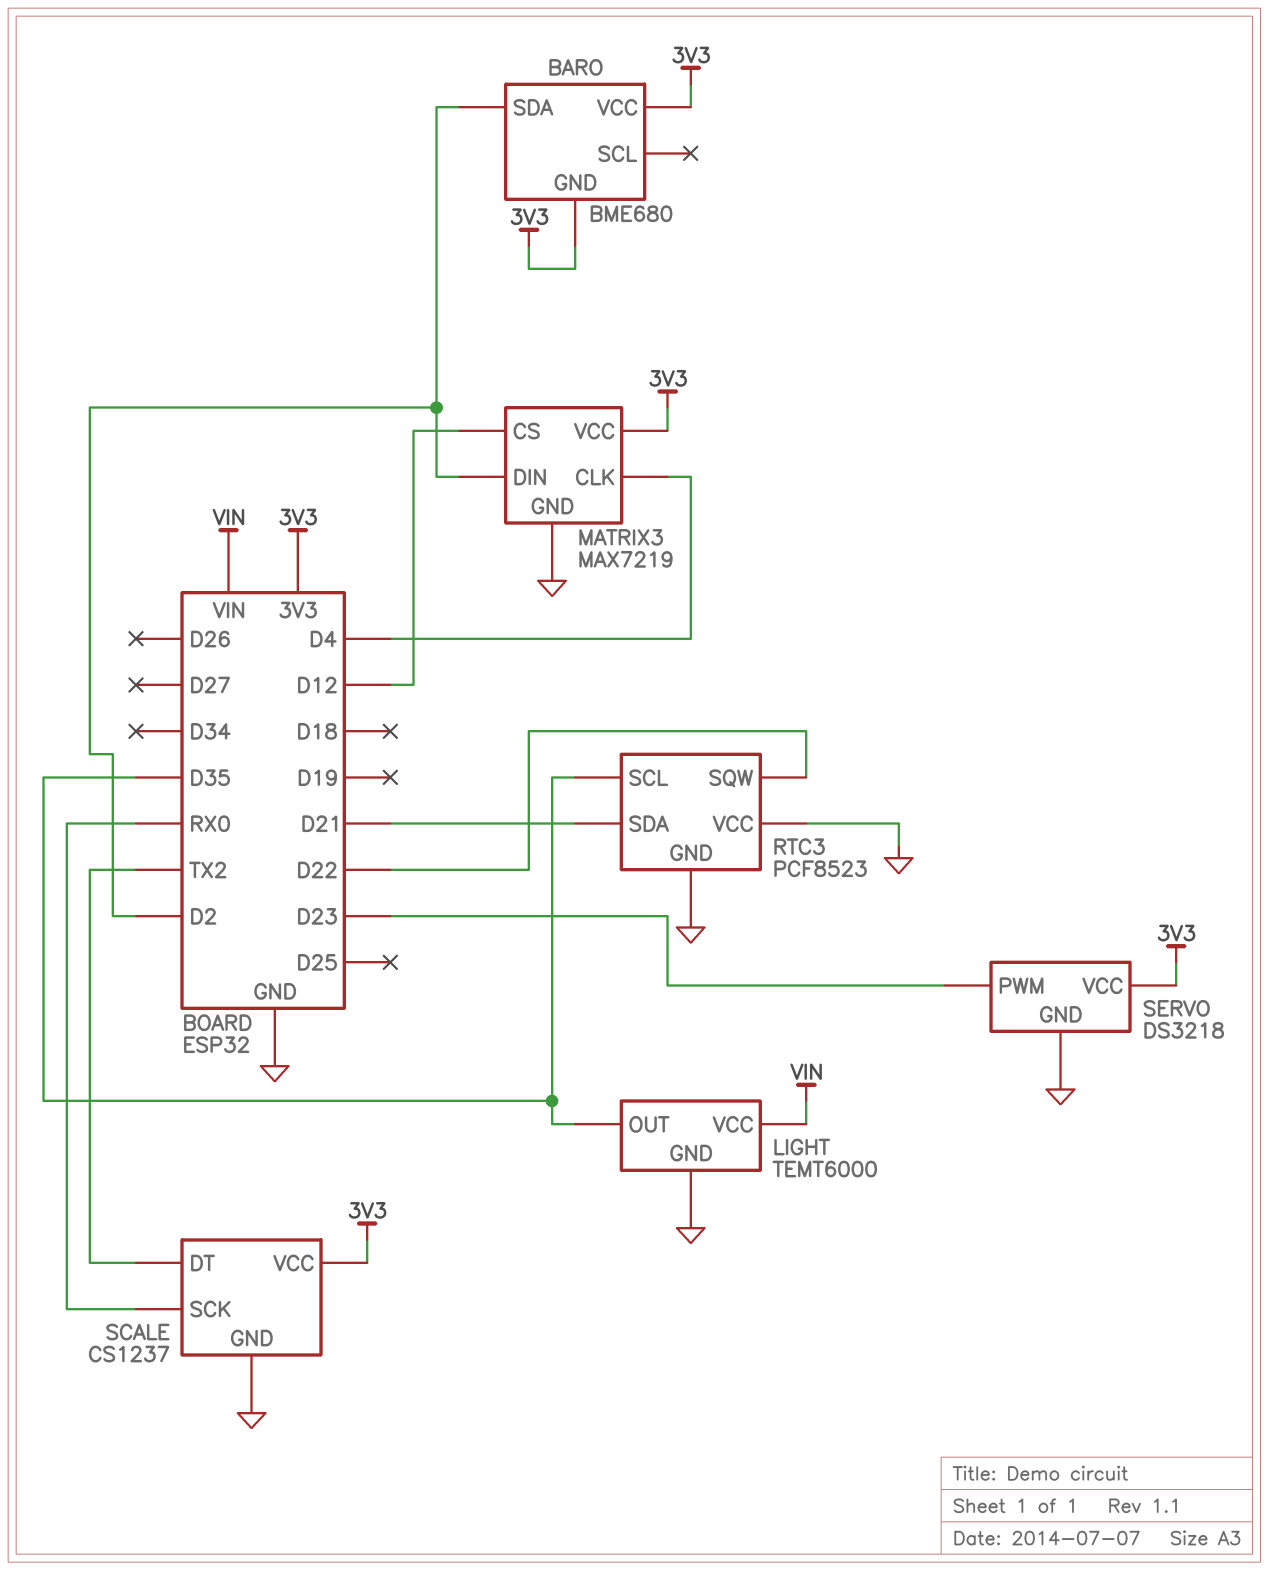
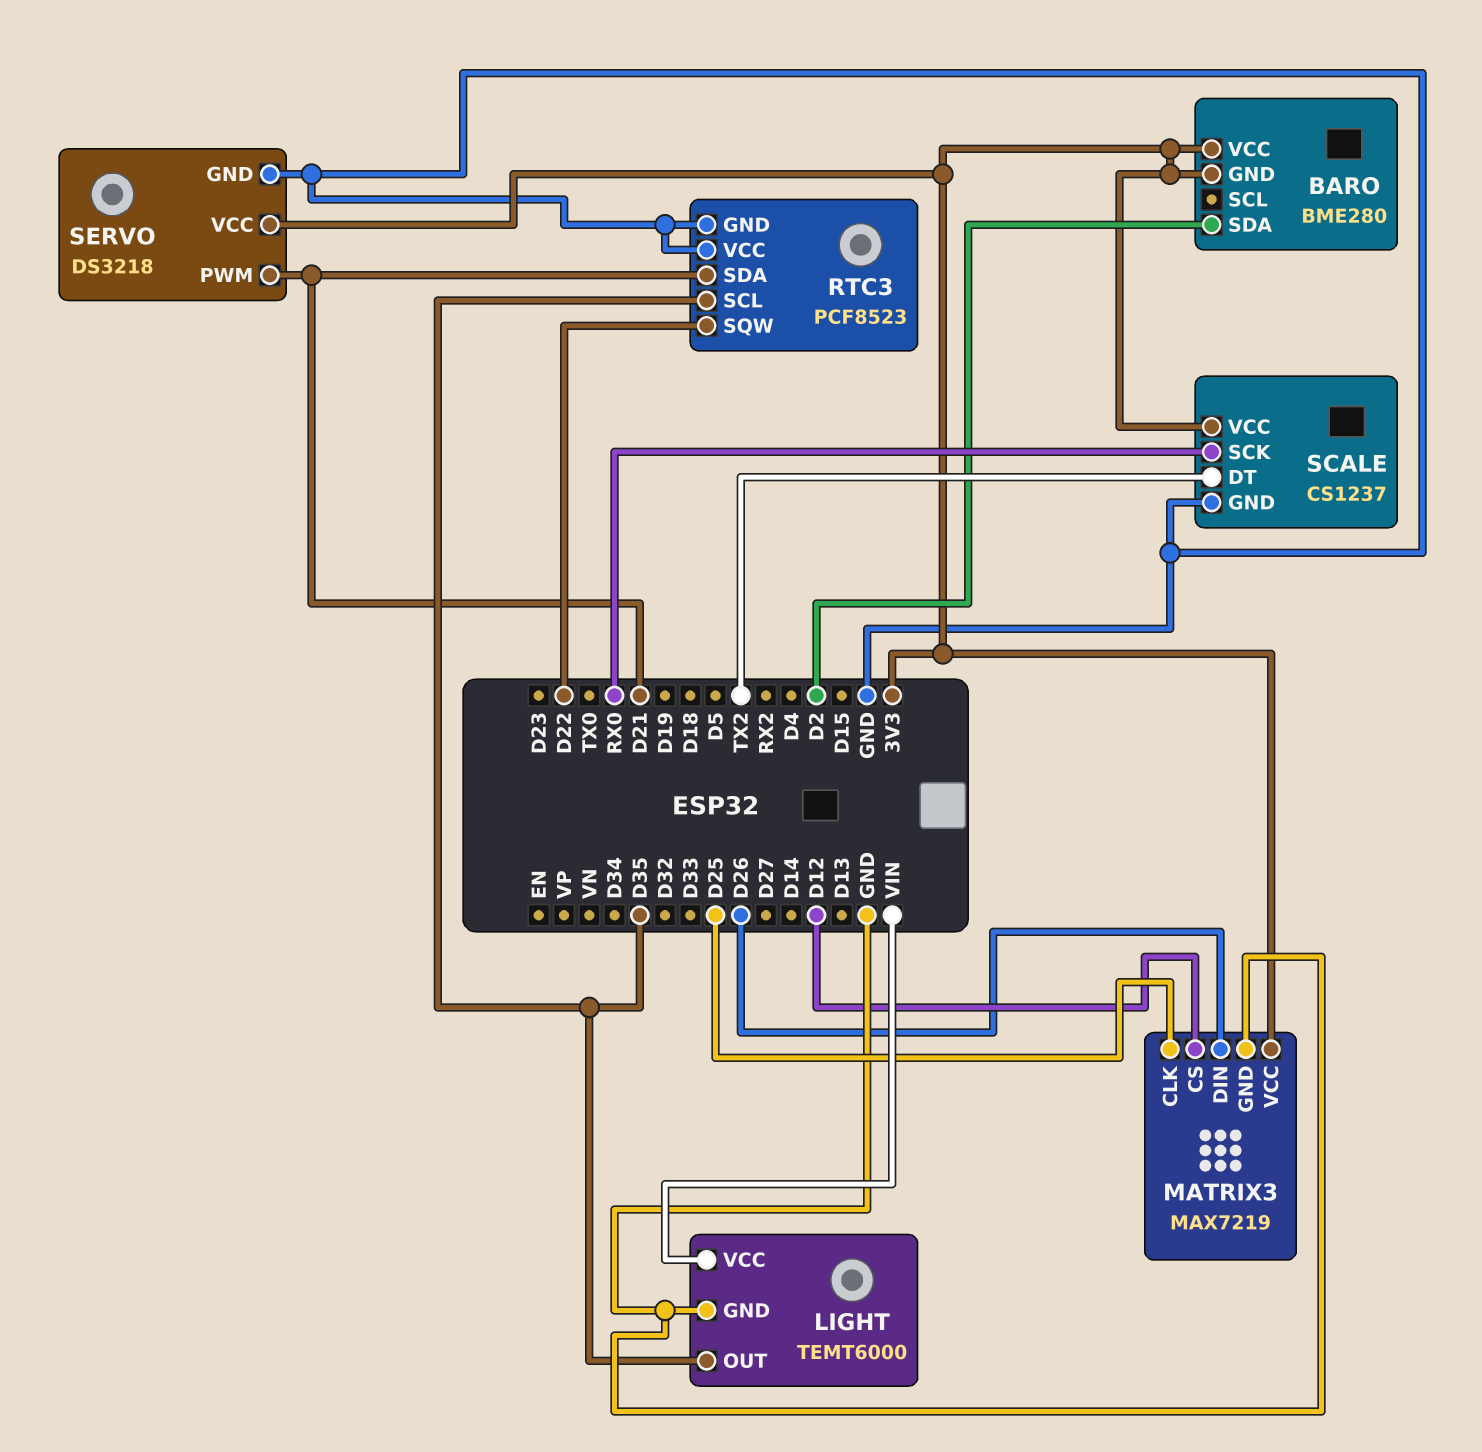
BARO: BME680 -> BME280
MATRIX3 pin CLK: D4 -> D25
MATRIX3 pin DIN: D2 -> D26
SERVO pin PWM: D23 -> D21

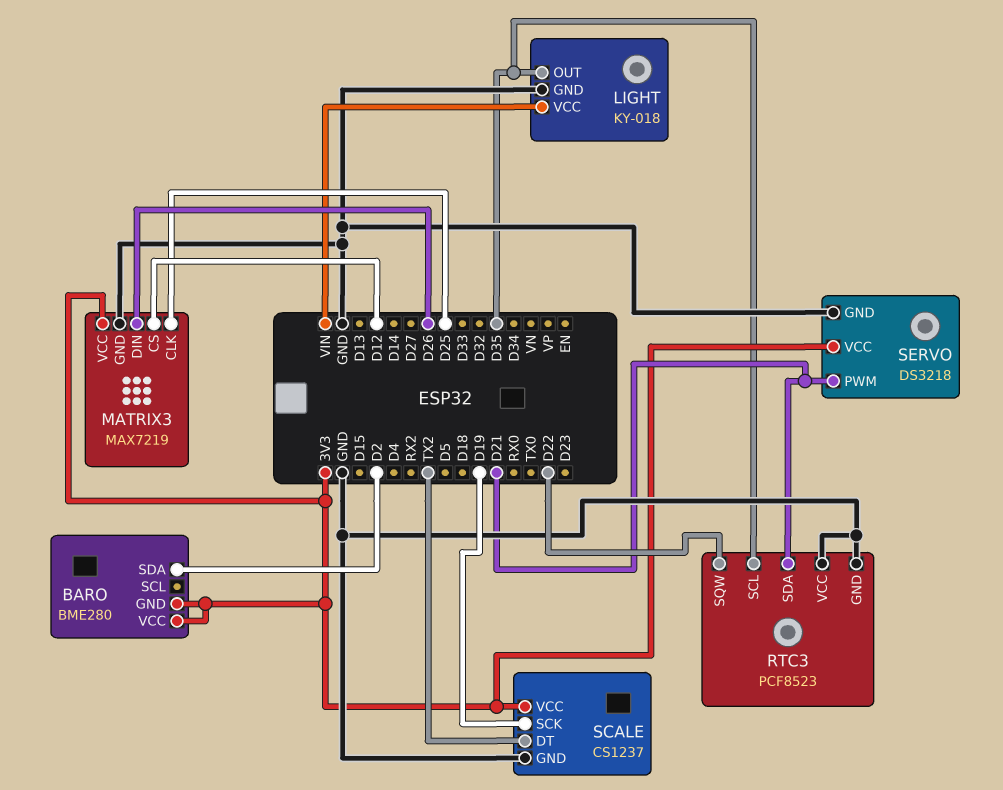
LIGHT: TEMT6000 -> KY-018
SCALE pin SCK: RX0 -> D19

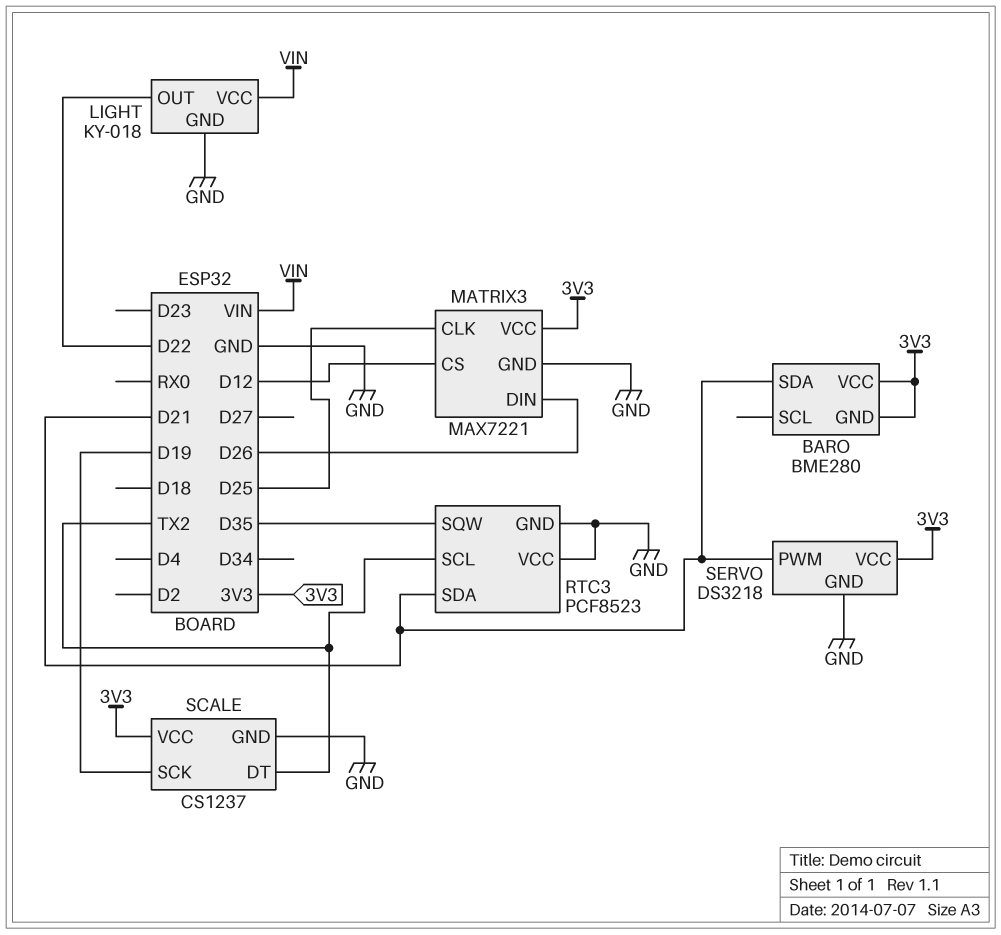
BARO pin SDA: D2 -> D21
LIGHT pin OUT: D35 -> D22
MATRIX3: MAX7219 -> MAX7221
RTC3 pin SCL: D35 -> TX2
RTC3 pin SQW: D22 -> D35

